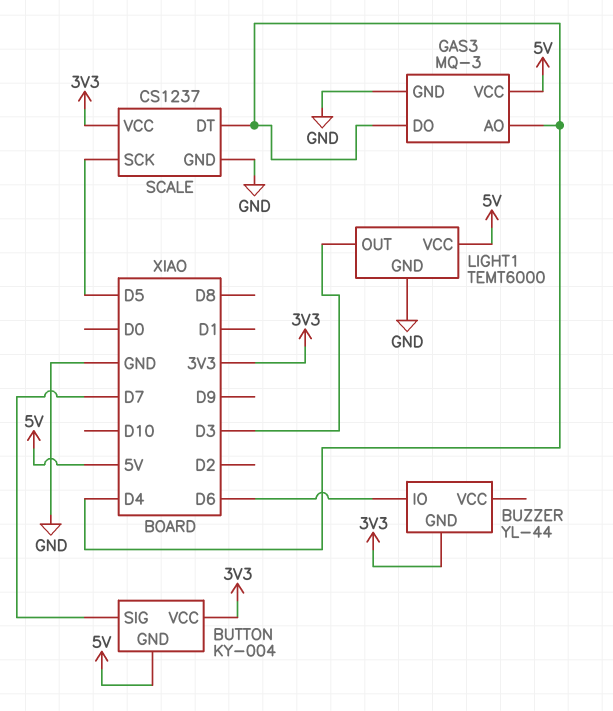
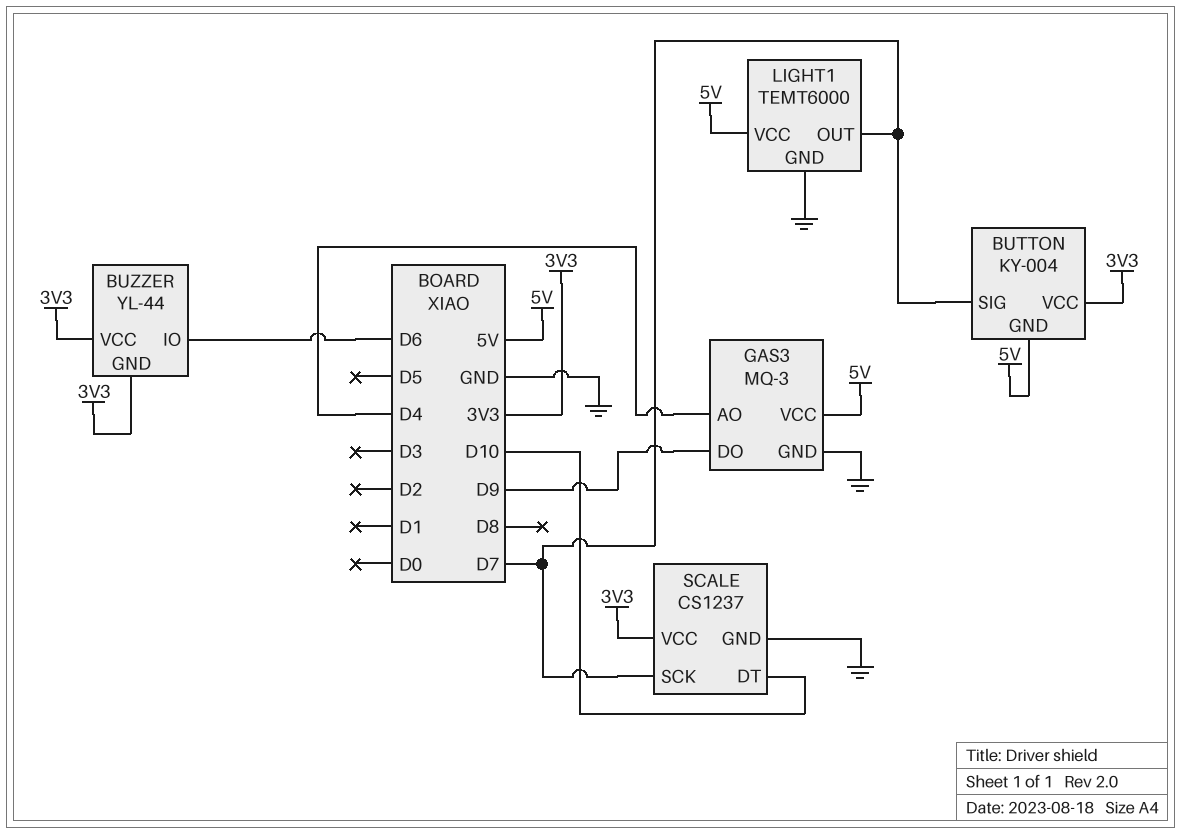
BUZZER pin VCC: none -> 3V3
GAS3 pin DO: D4 -> D9
LIGHT1 pin OUT: D3 -> D7
SCALE pin DT: D4 -> D10
SCALE pin SCK: D5 -> D7

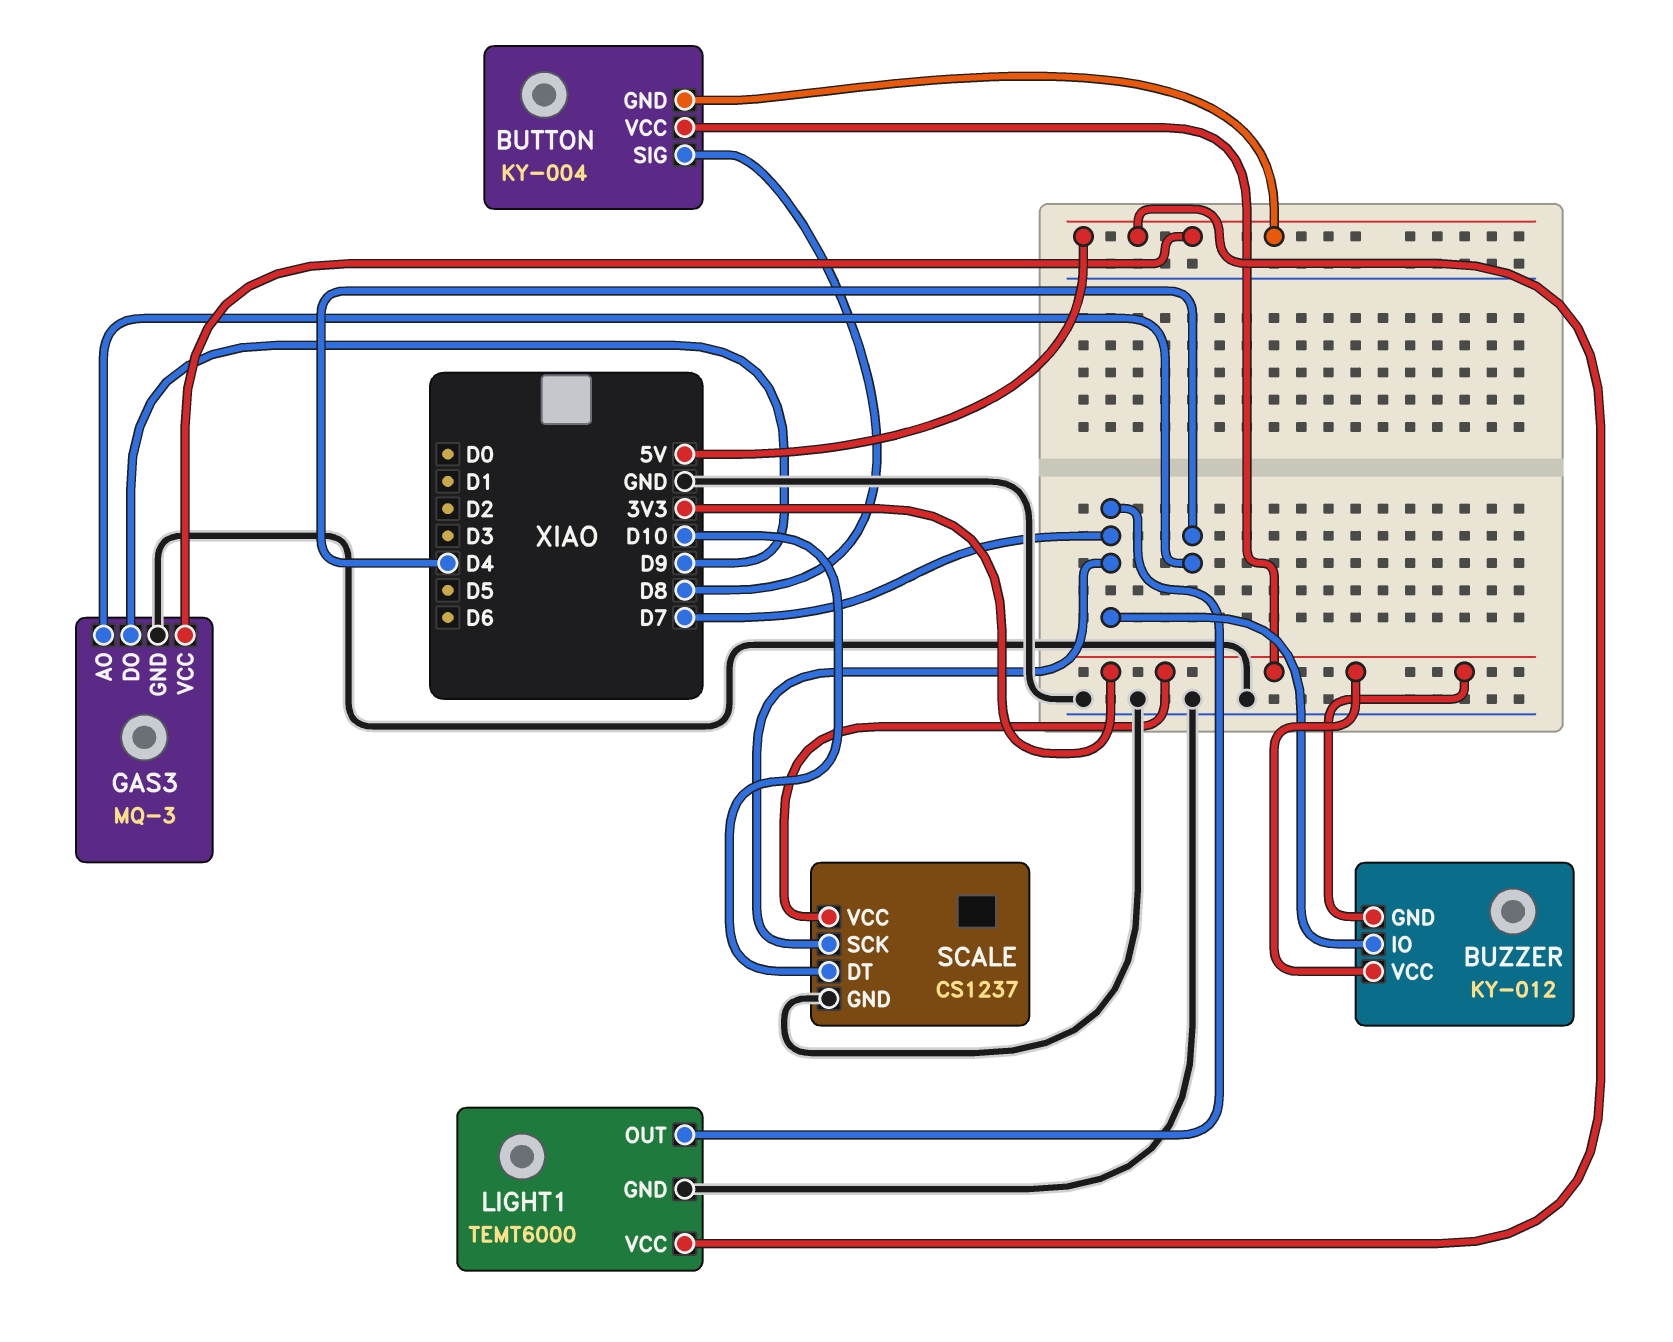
BUTTON pin SIG: D7 -> D8
BUZZER: YL-44 -> KY-012
BUZZER pin IO: D6 -> D7

